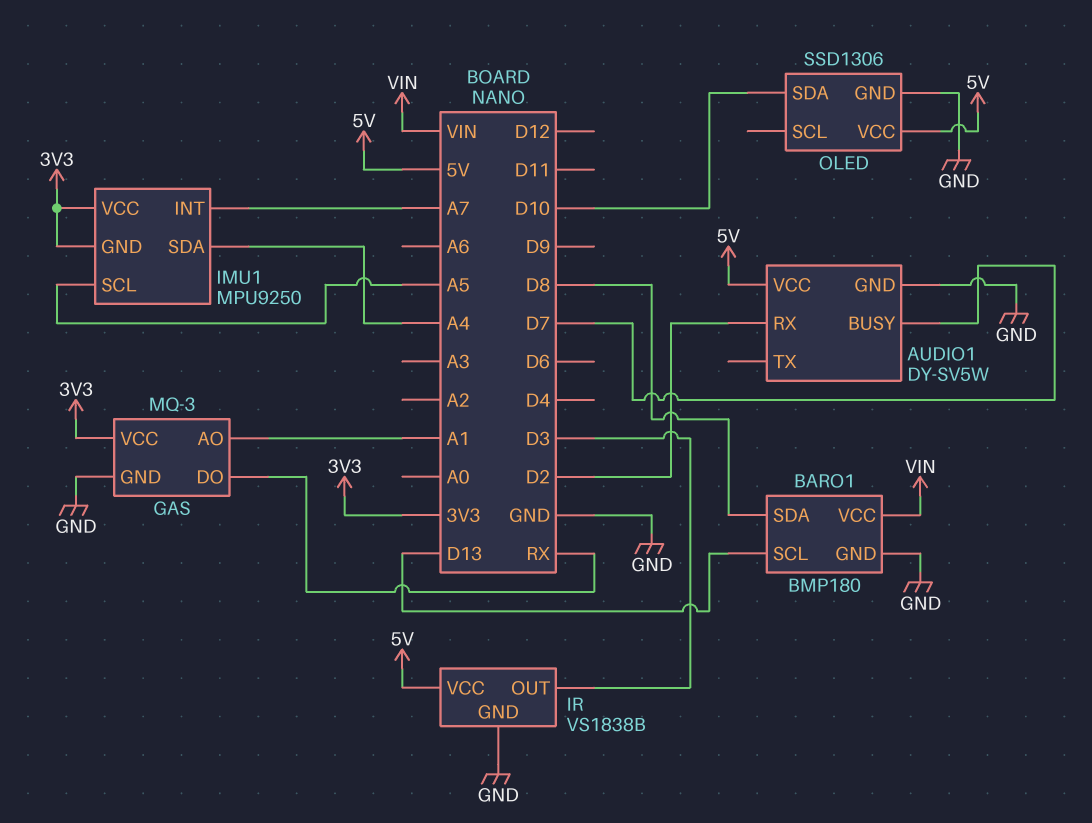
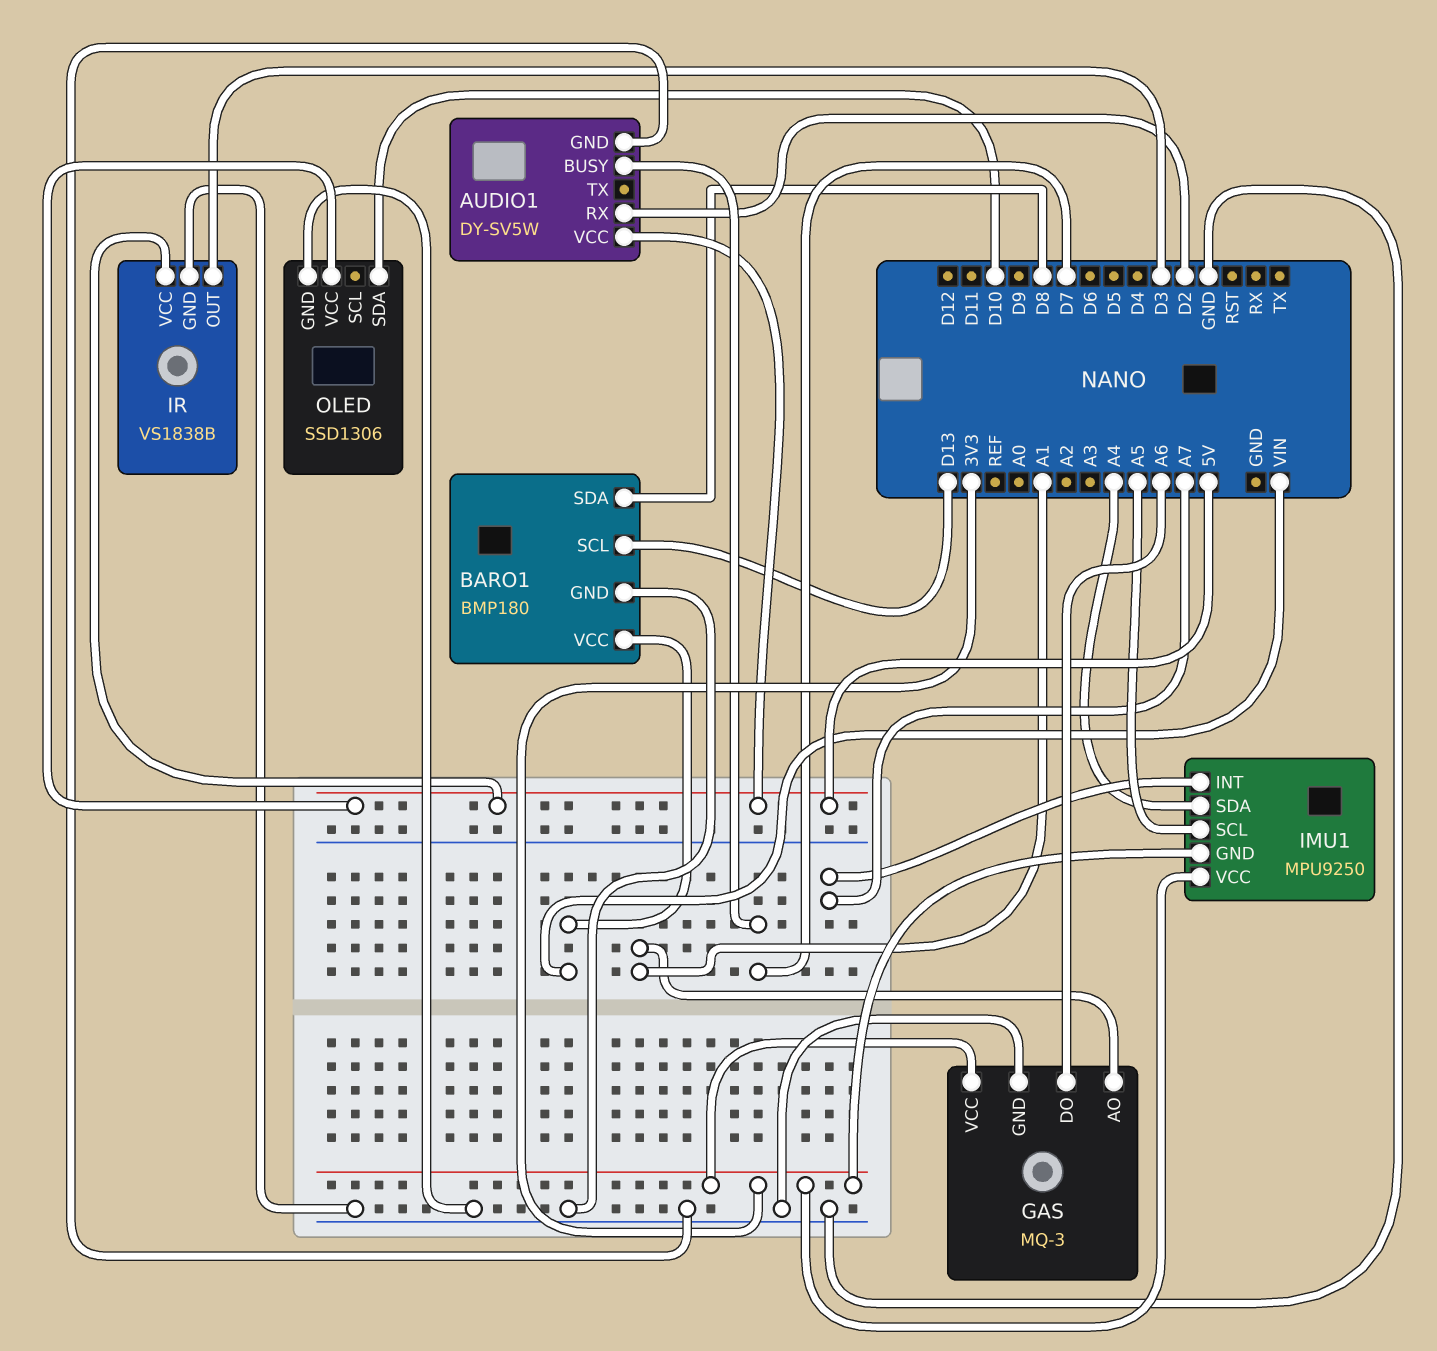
GAS pin DO: RX -> A6

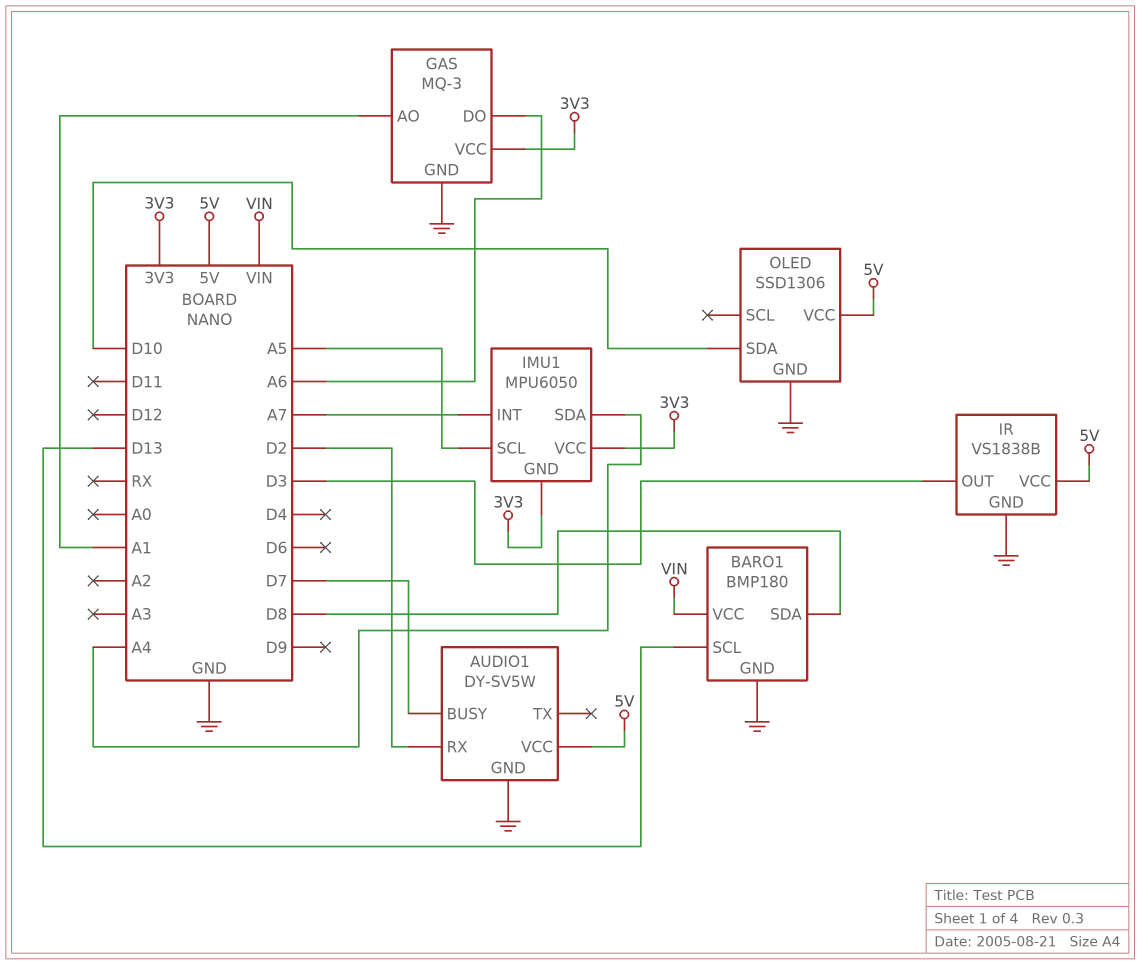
IMU1: MPU9250 -> MPU6050

